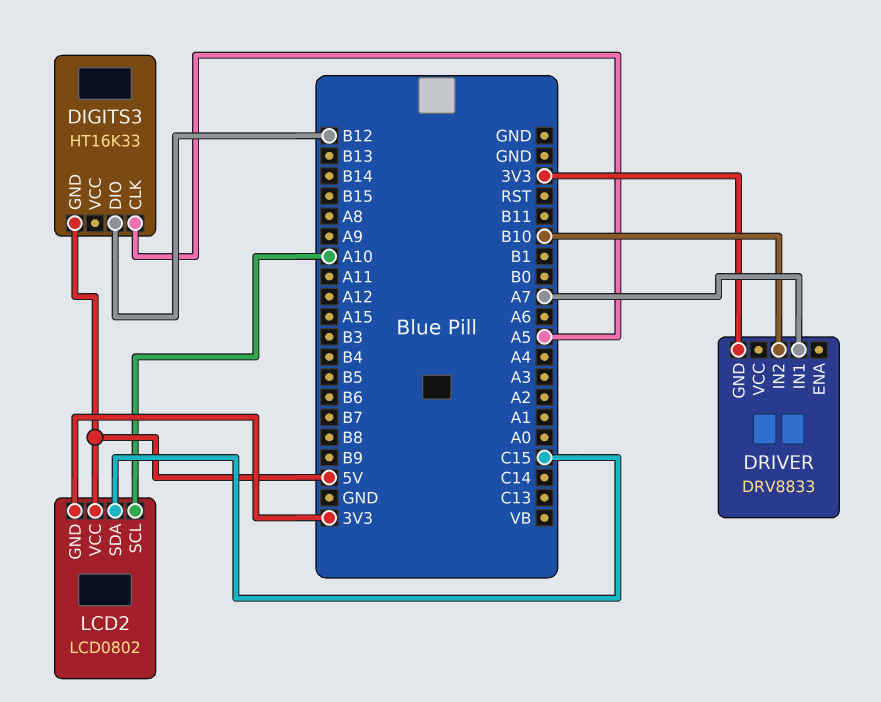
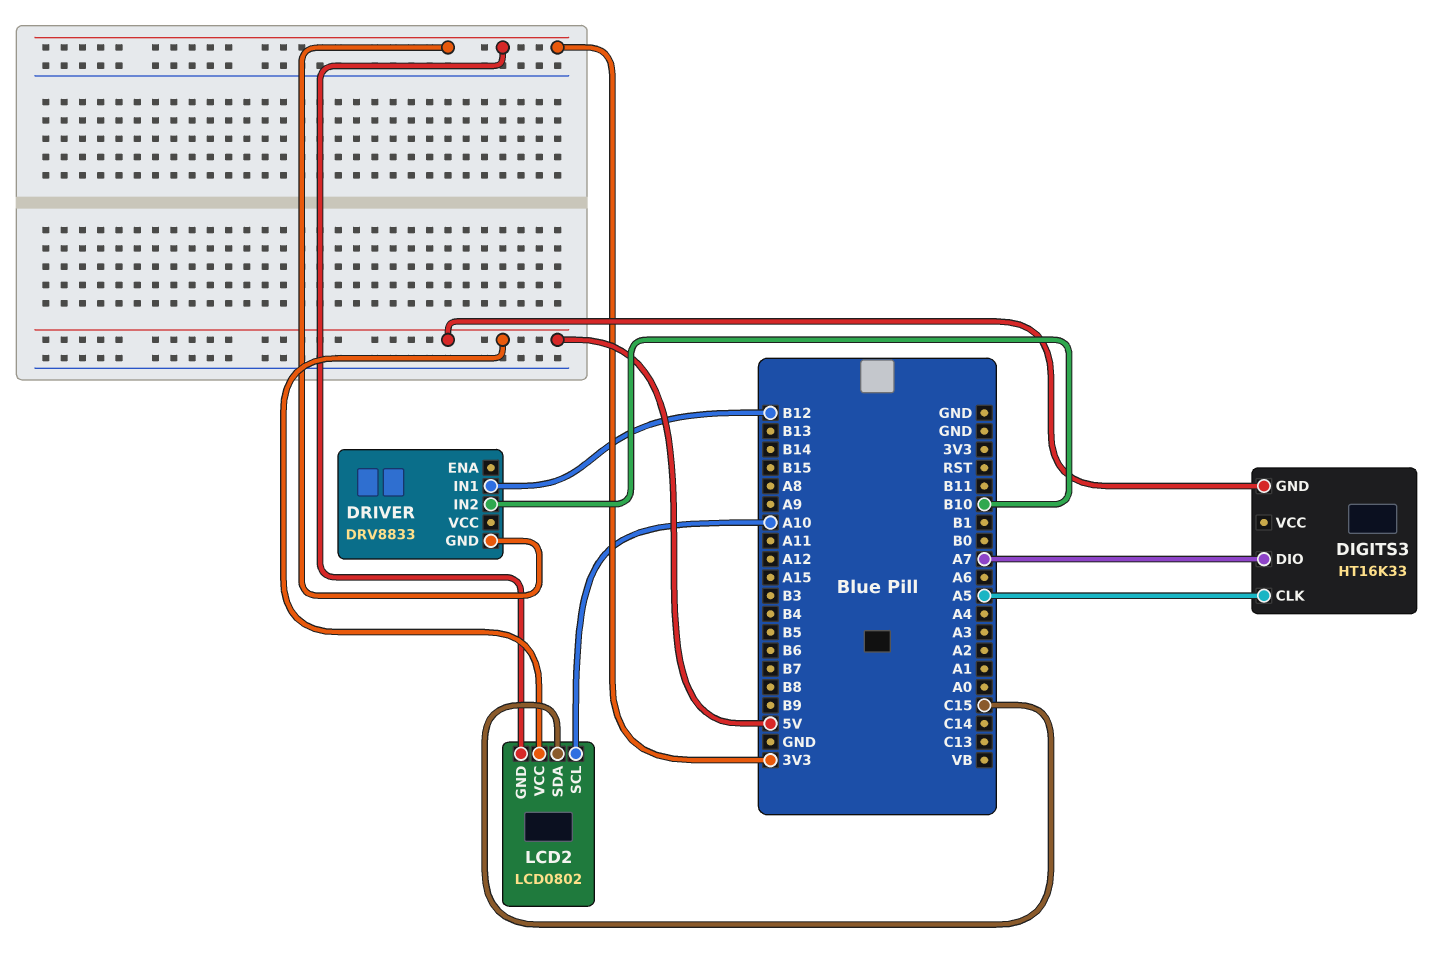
DIGITS3 pin DIO: B12 -> A7
DRIVER pin IN1: A7 -> B12

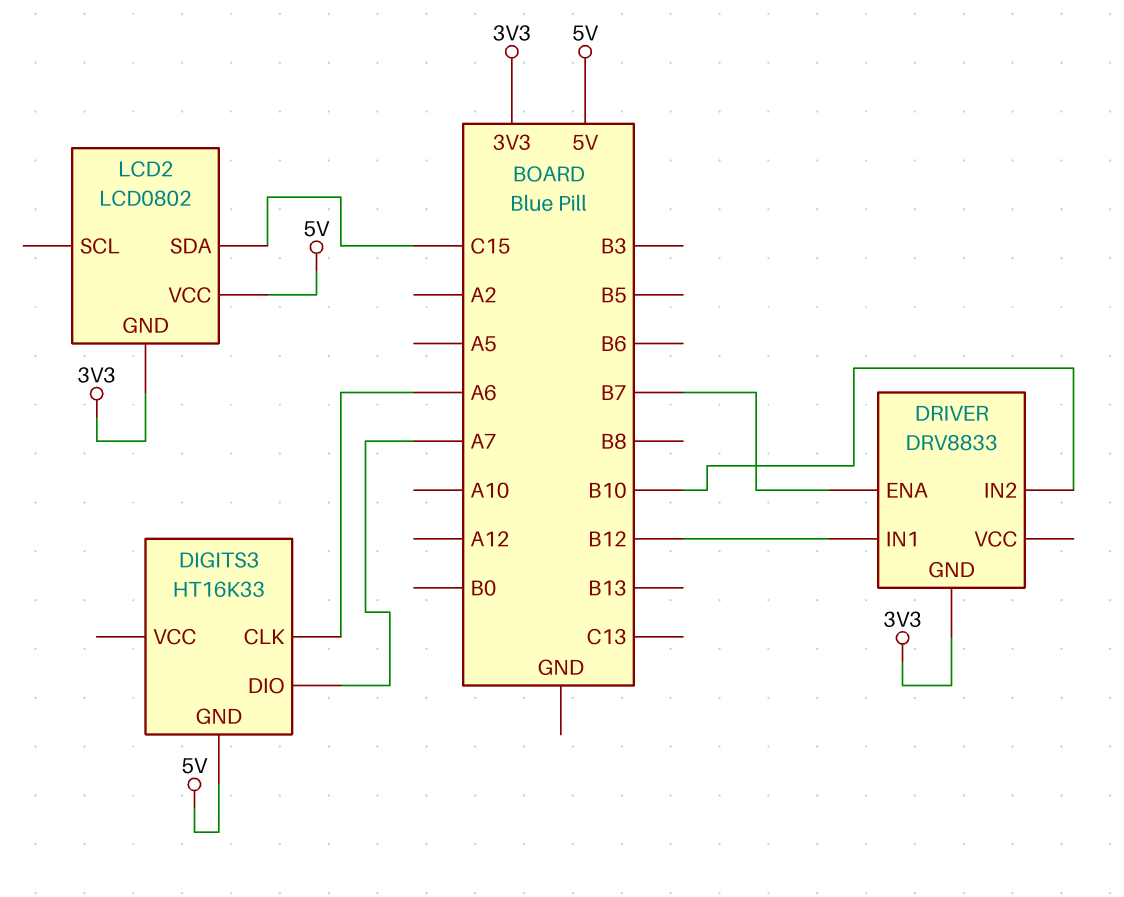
DIGITS3 pin CLK: A5 -> A6
DRIVER pin ENA: none -> B7
LCD2 pin SCL: A10 -> none

